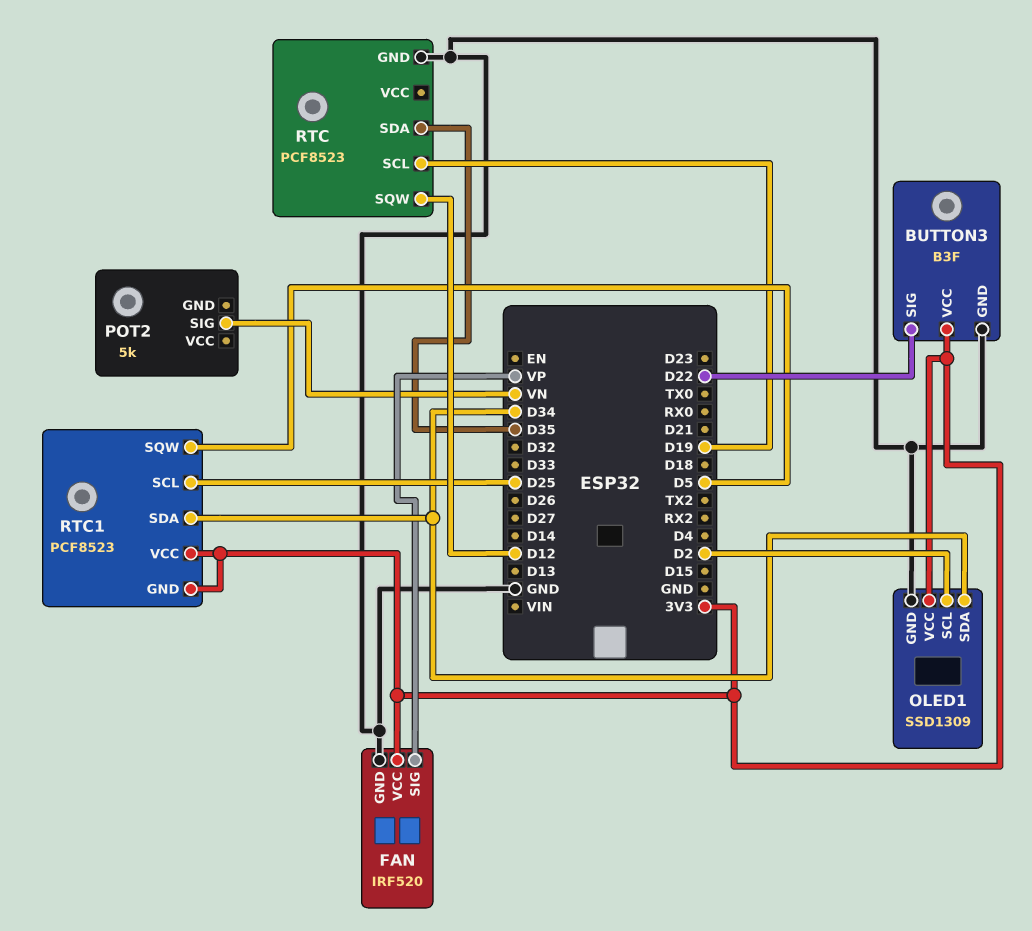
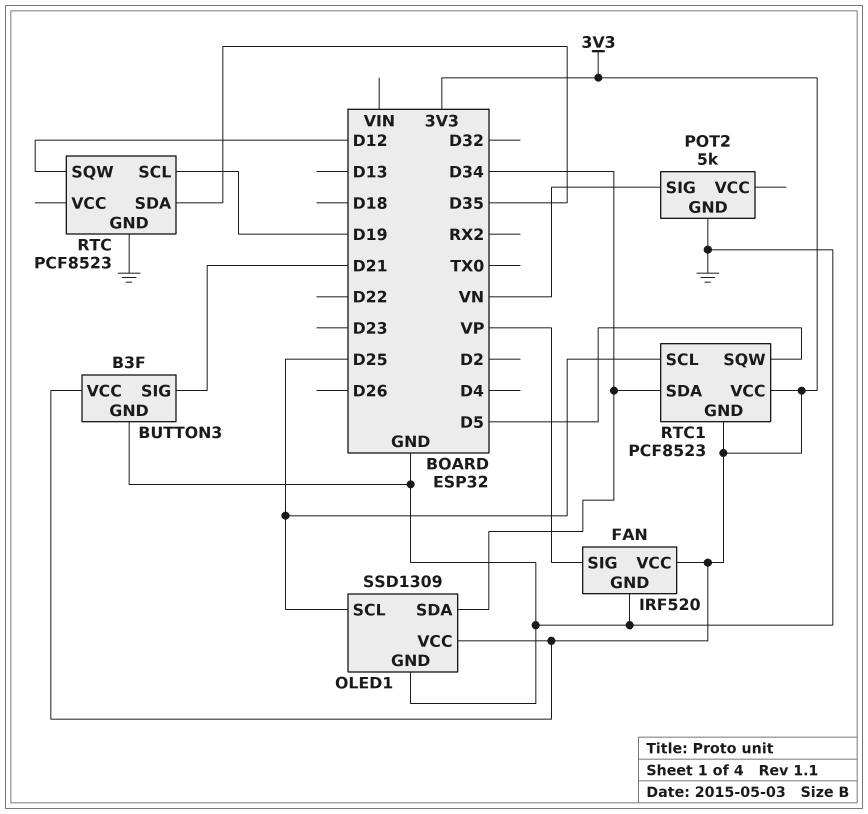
BUTTON3 pin SIG: D22 -> D21
OLED1 pin SCL: D2 -> D25
POT2 pin GND: none -> GND

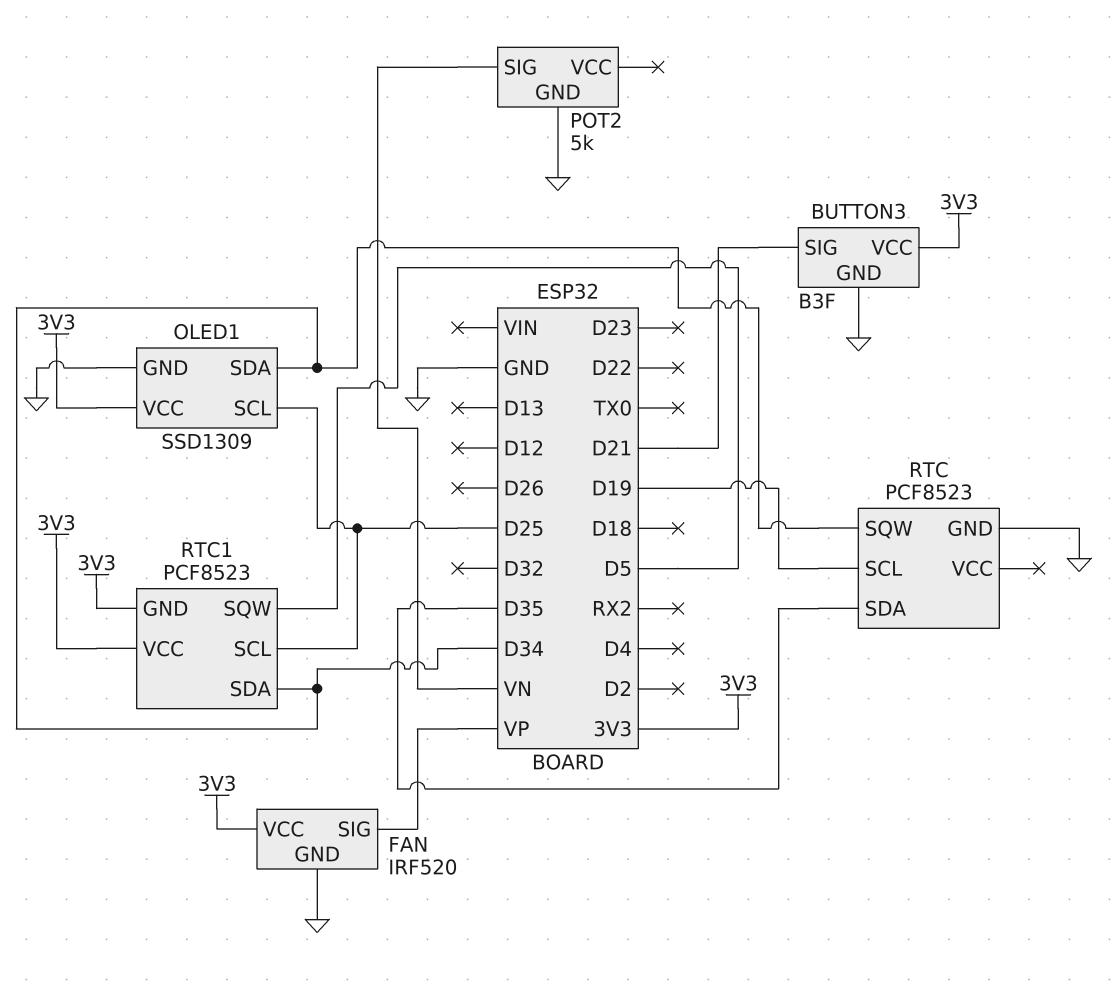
RTC pin SQW: D12 -> D34

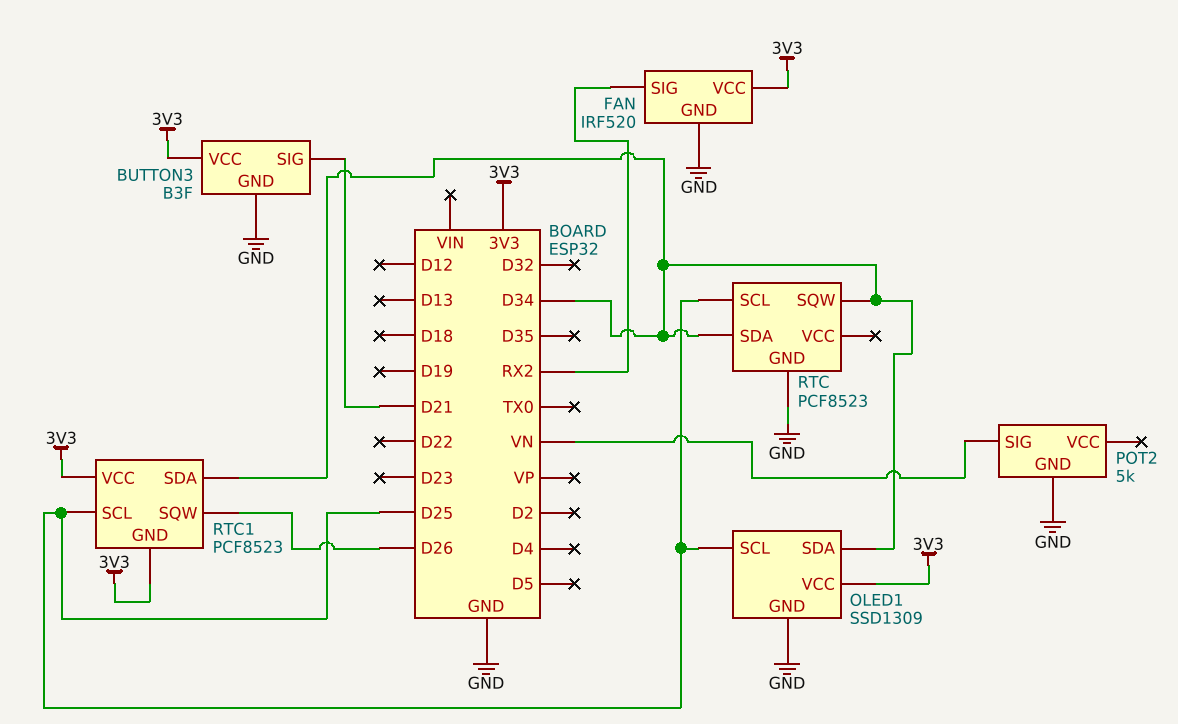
FAN pin SIG: VP -> RX2
RTC pin SCL: D19 -> D25
RTC pin SDA: D35 -> D34
RTC1 pin SQW: D5 -> D26

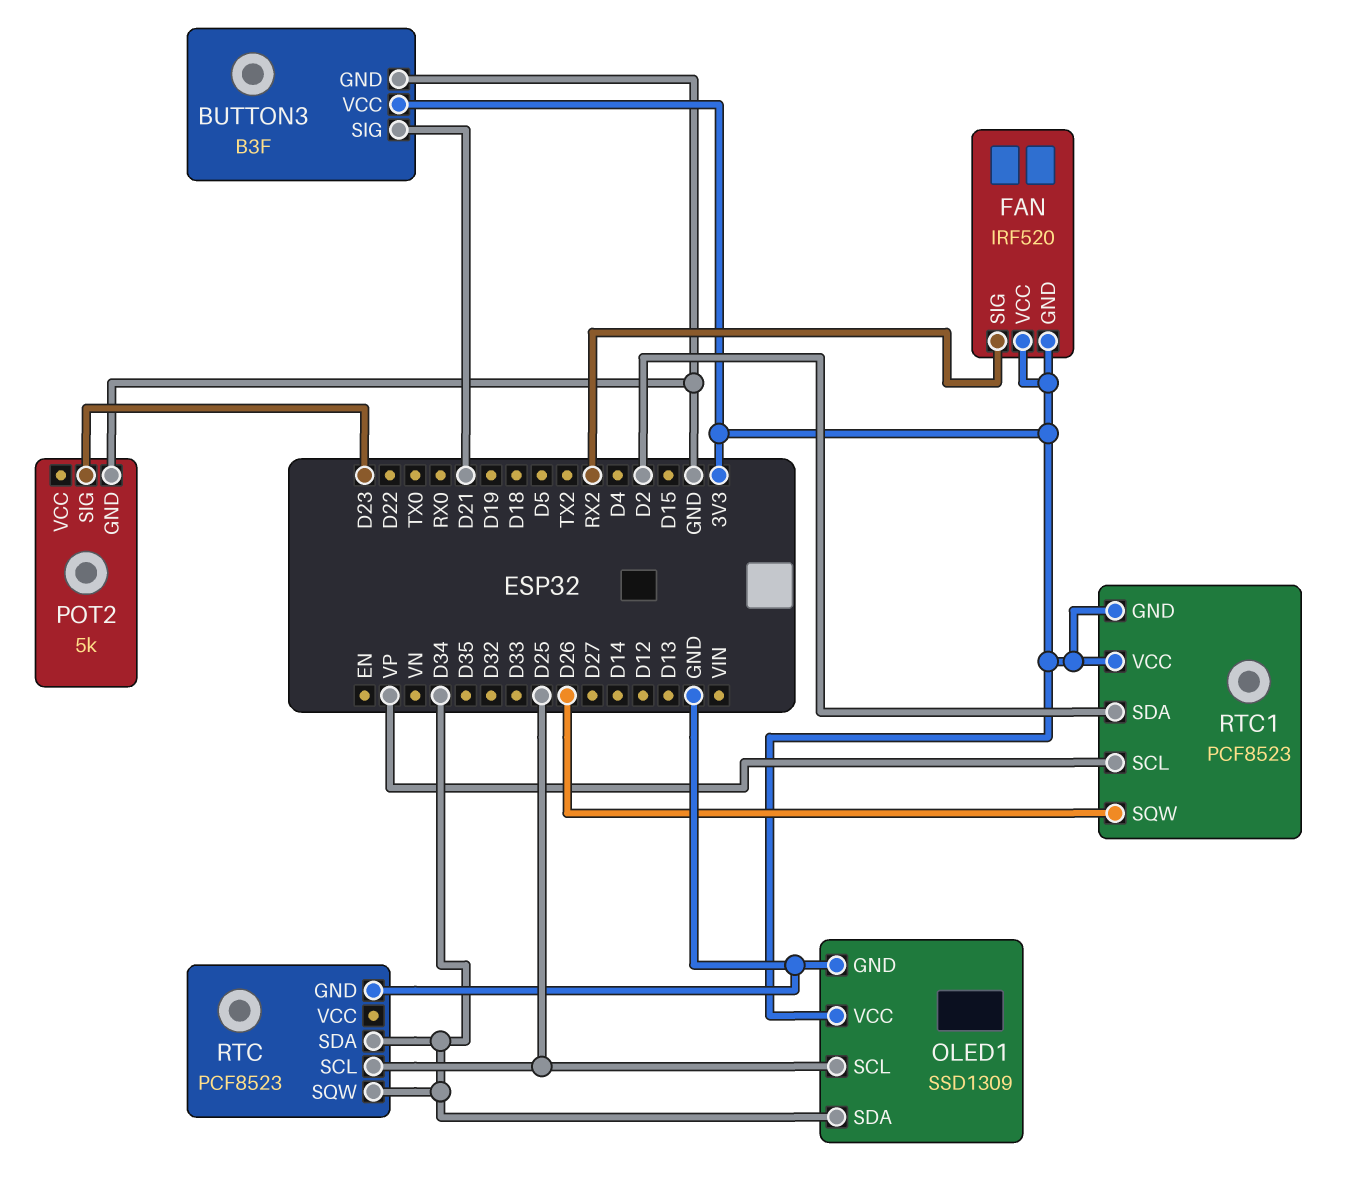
FAN pin GND: GND -> 3V3
POT2 pin SIG: VN -> D23
RTC1 pin SCL: D25 -> VP
RTC1 pin SDA: D34 -> D2

